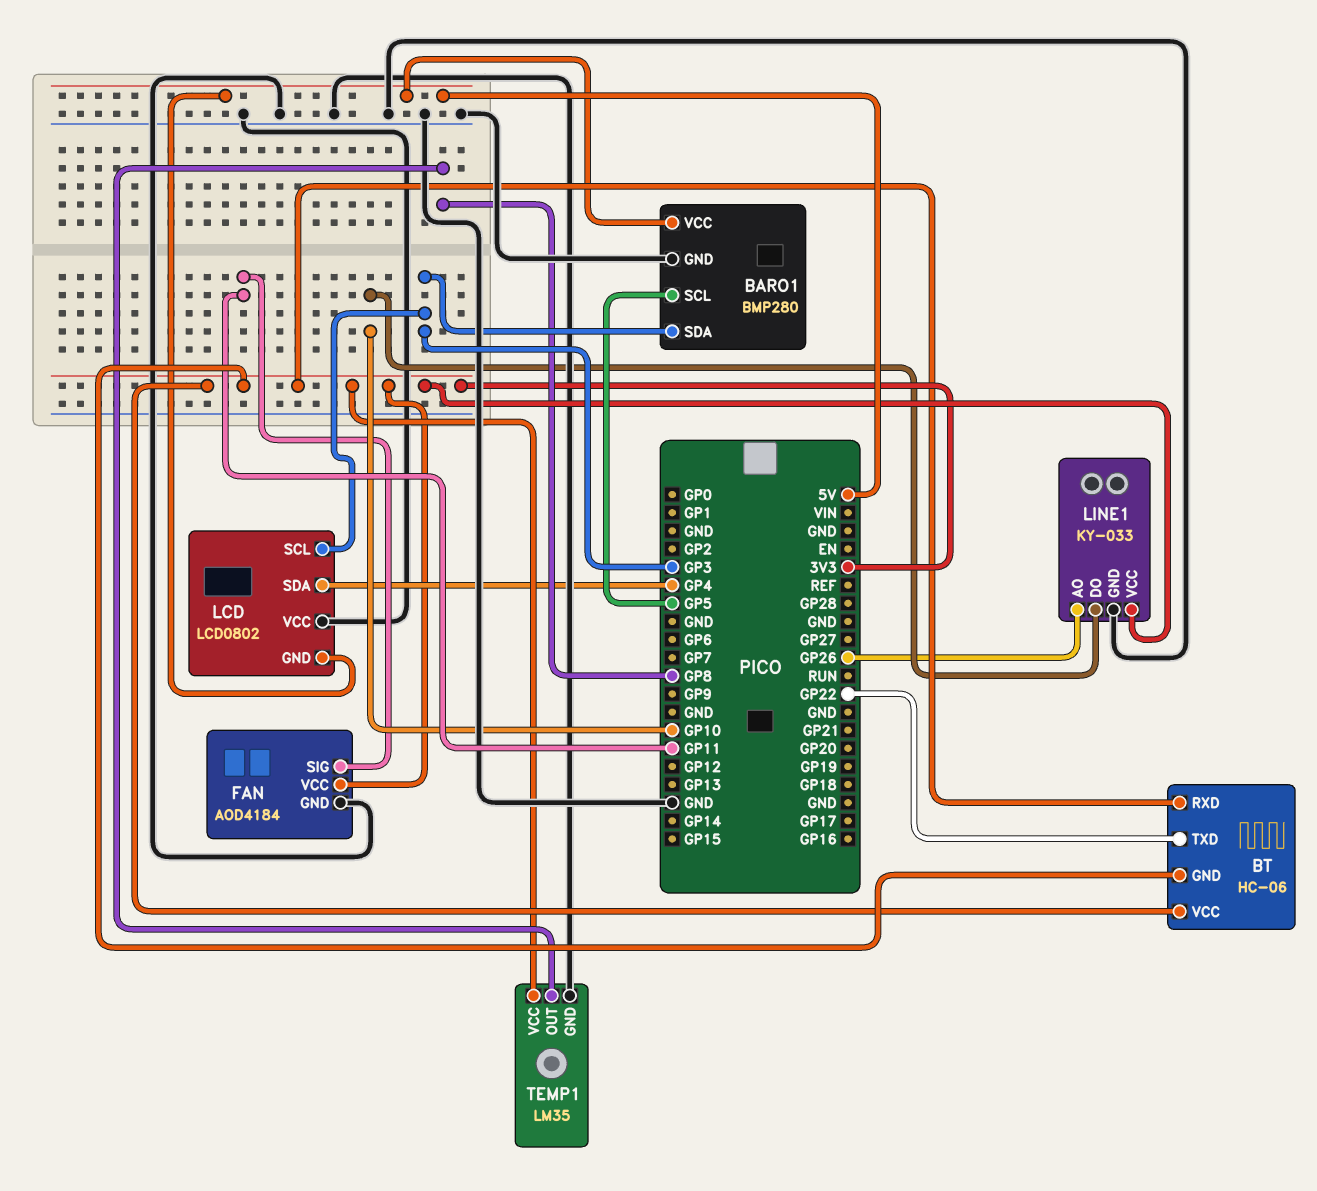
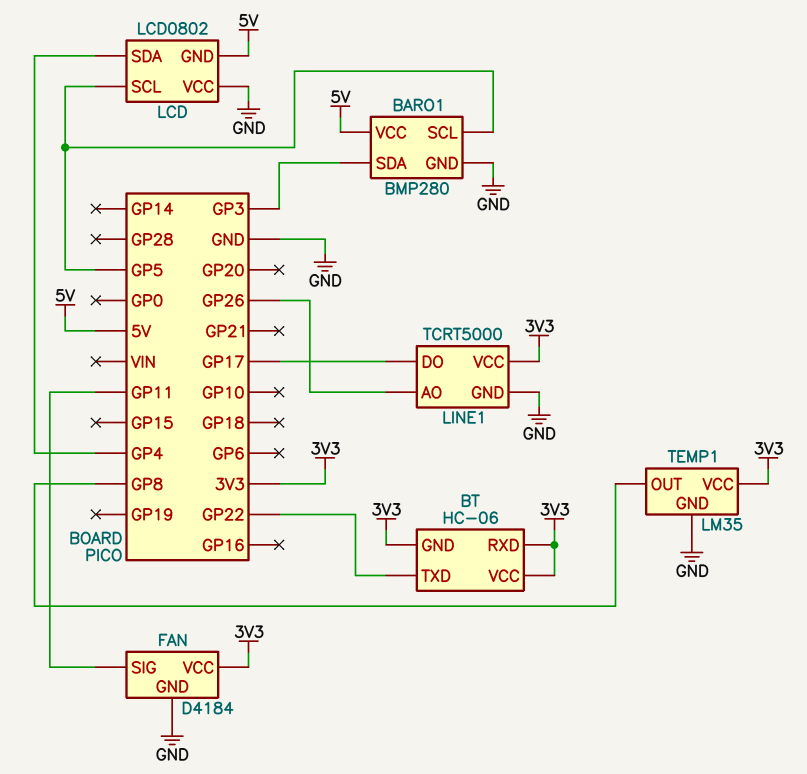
FAN: AOD4184 -> D4184
LCD pin SCL: GP3 -> GP5
LINE1: KY-033 -> TCRT5000
LINE1 pin DO: GP10 -> GP17

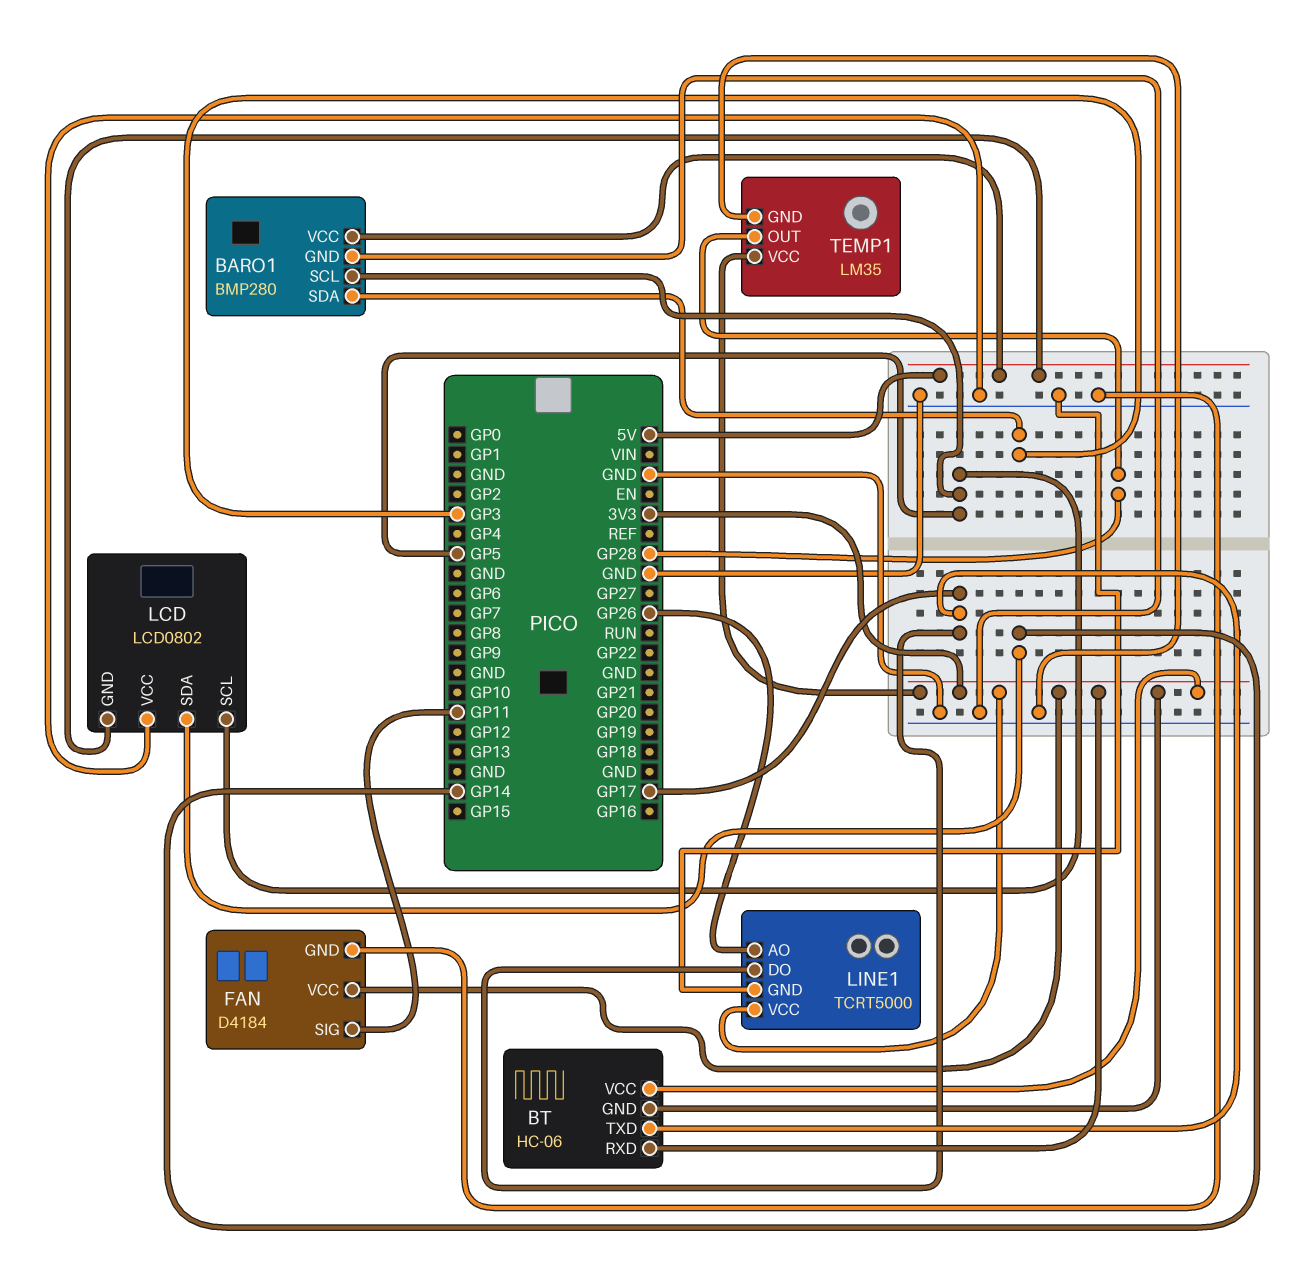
BT pin TXD: GP22 -> GP17
LCD pin SDA: GP4 -> GP14
TEMP1 pin OUT: GP8 -> GP28

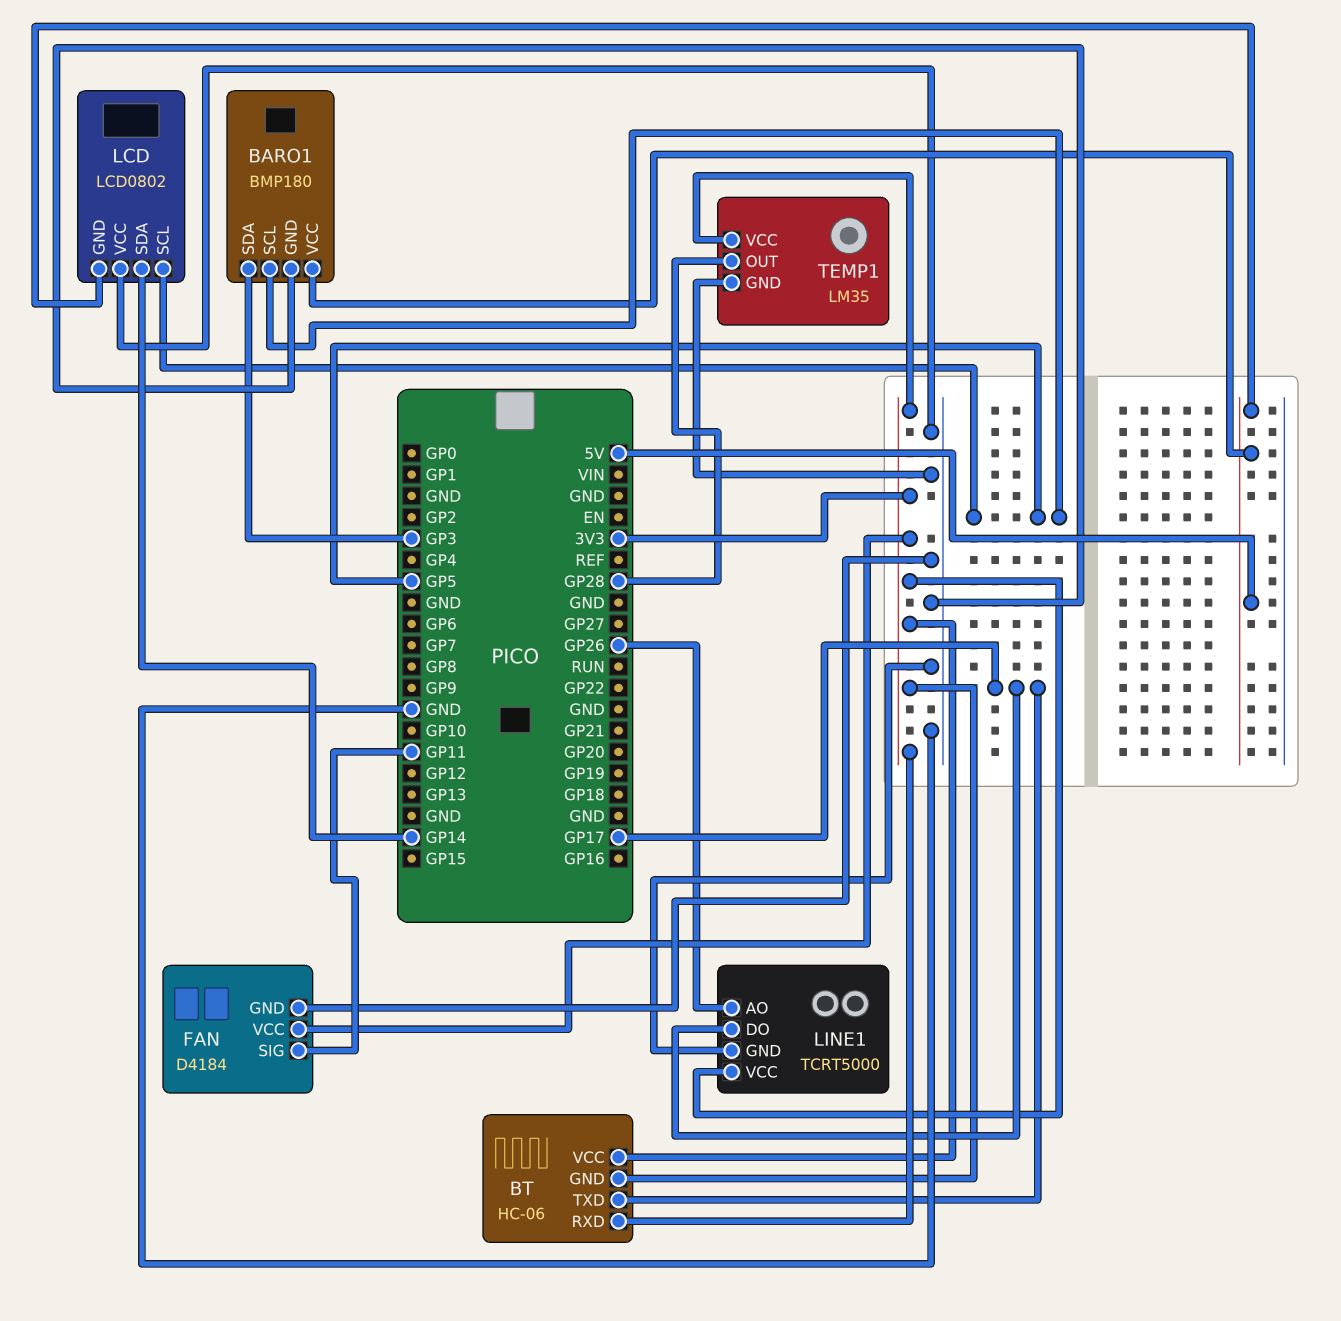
BARO1: BMP280 -> BMP180

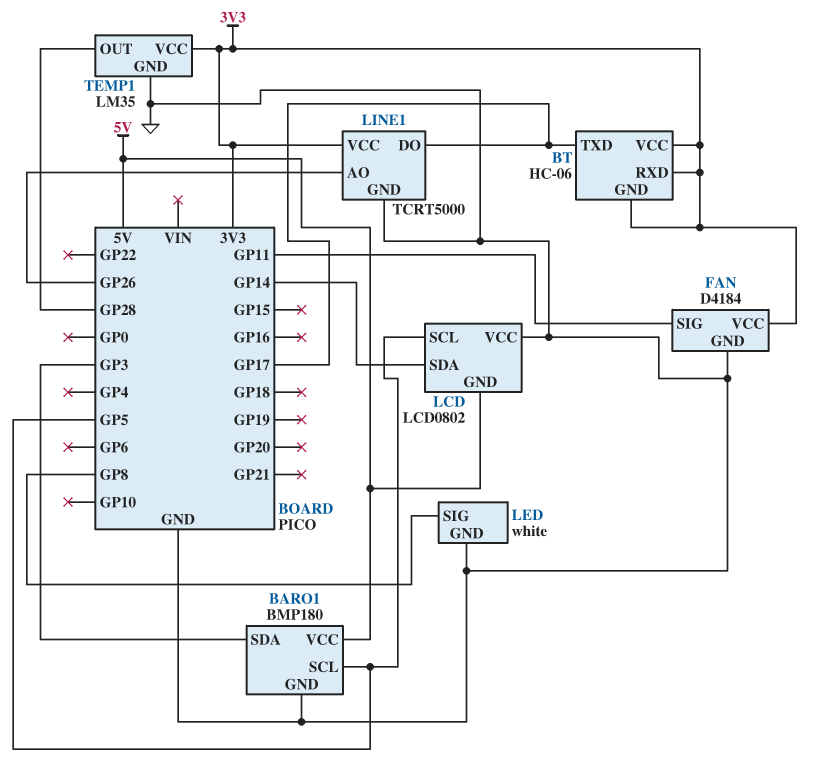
LED: none -> white
LED pin GND: none -> GND
LED pin SIG: none -> GP8

